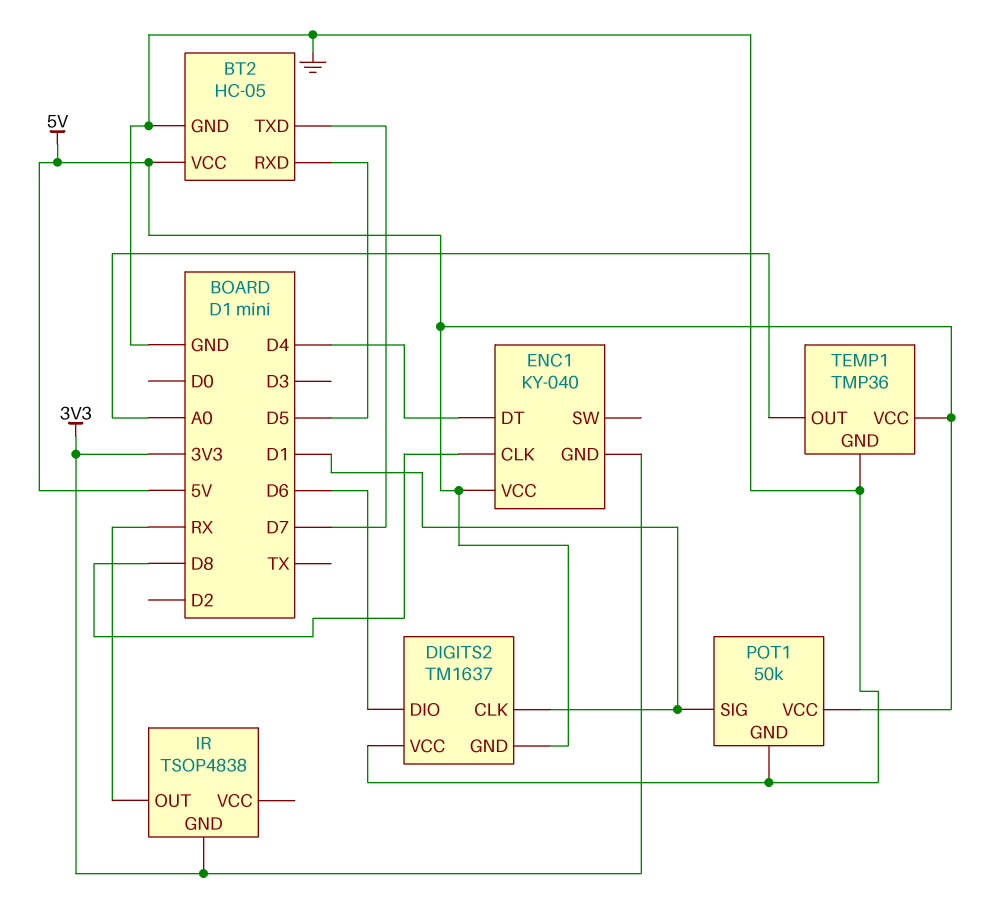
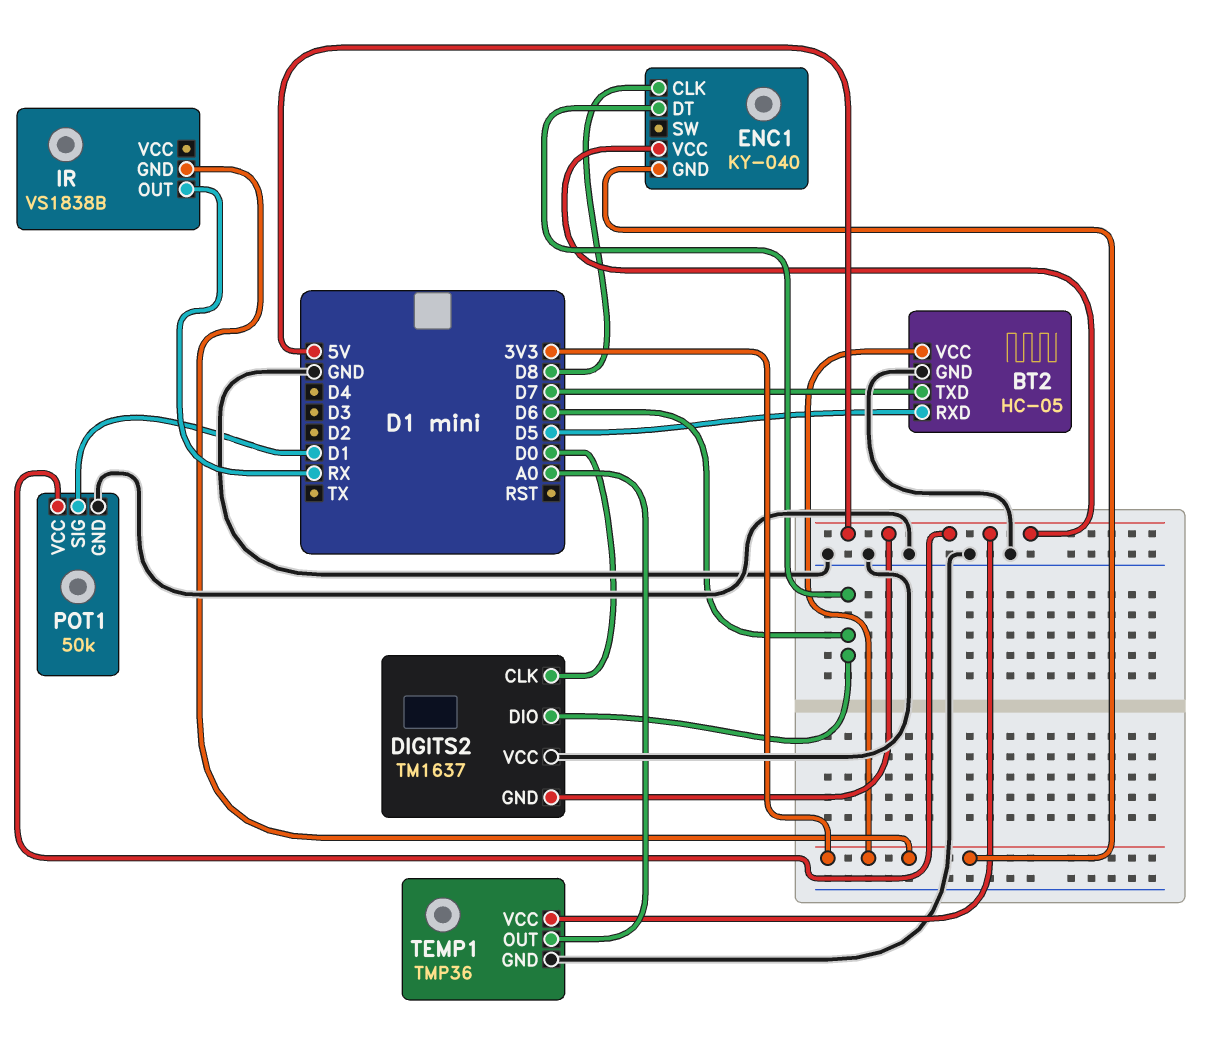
BT2 pin VCC: 5V -> 3V3
DIGITS2 pin CLK: D1 -> D0
ENC1 pin DT: D4 -> D6
IR: TSOP4838 -> VS1838B

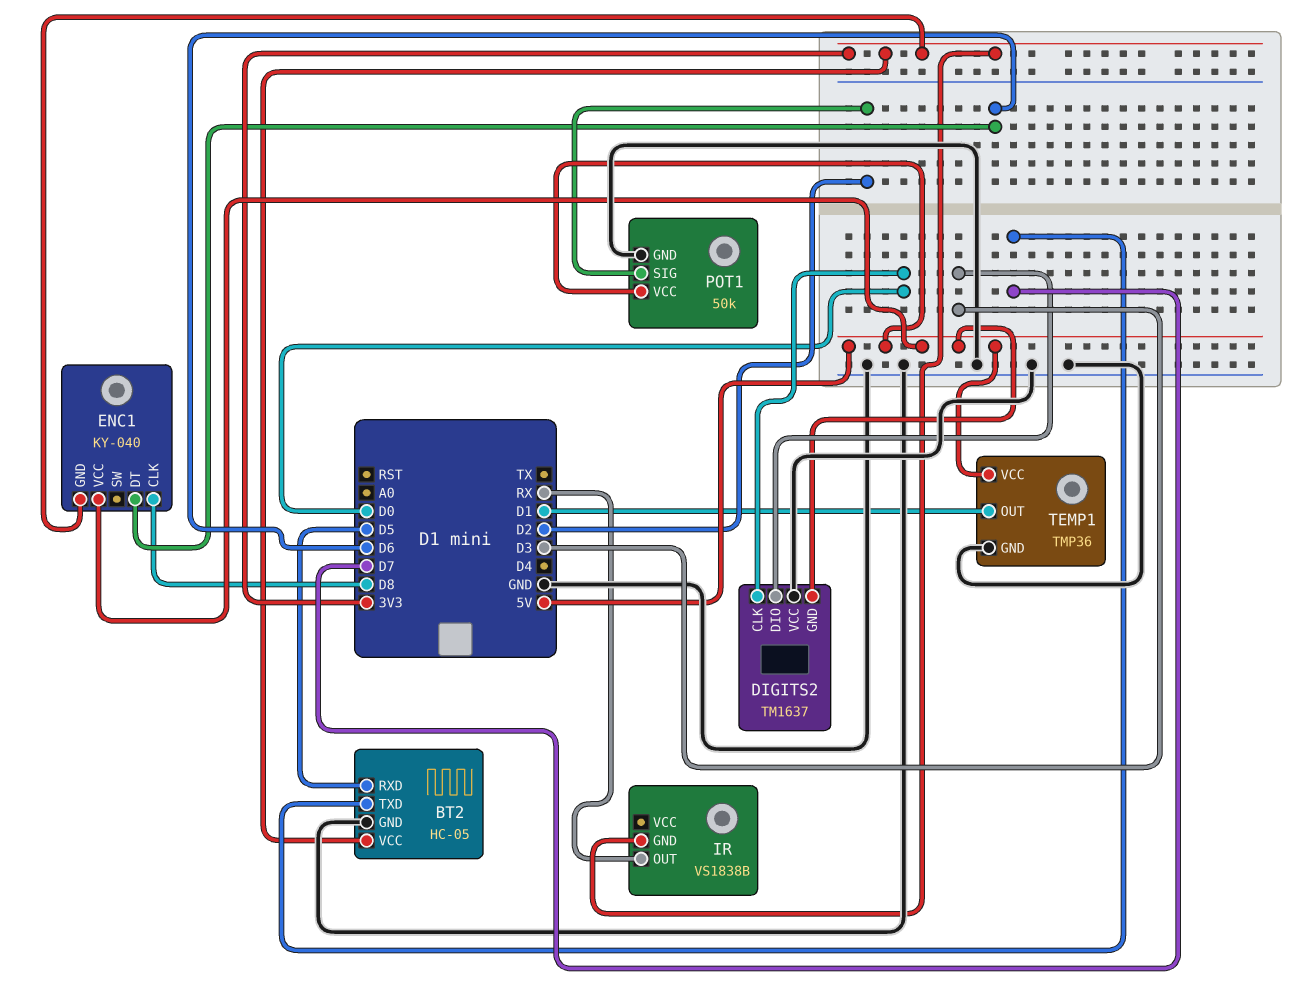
DIGITS2 pin DIO: D6 -> D3
POT1 pin SIG: D1 -> D2
TEMP1 pin OUT: A0 -> D1

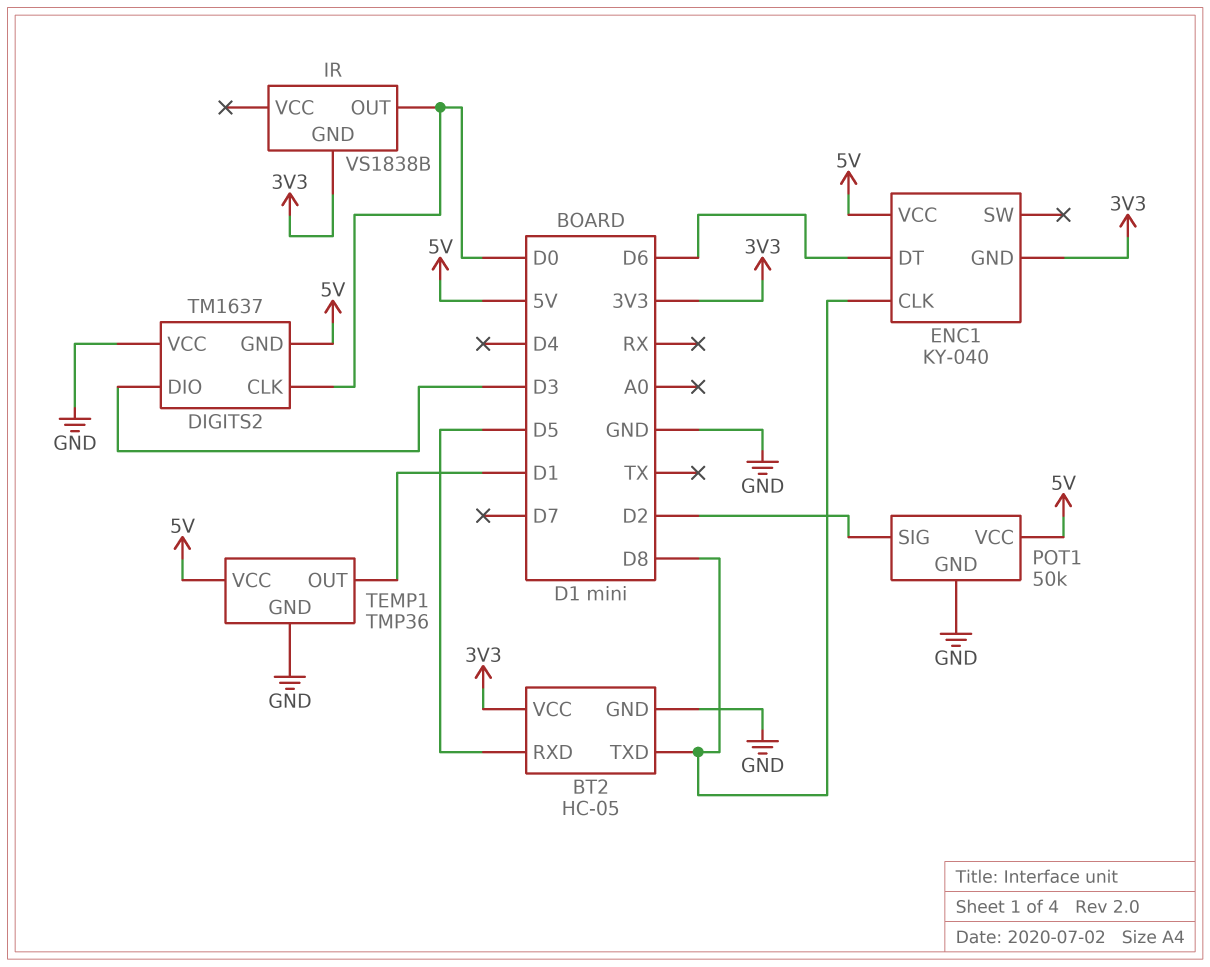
BT2 pin TXD: D7 -> D8
IR pin OUT: RX -> D0

